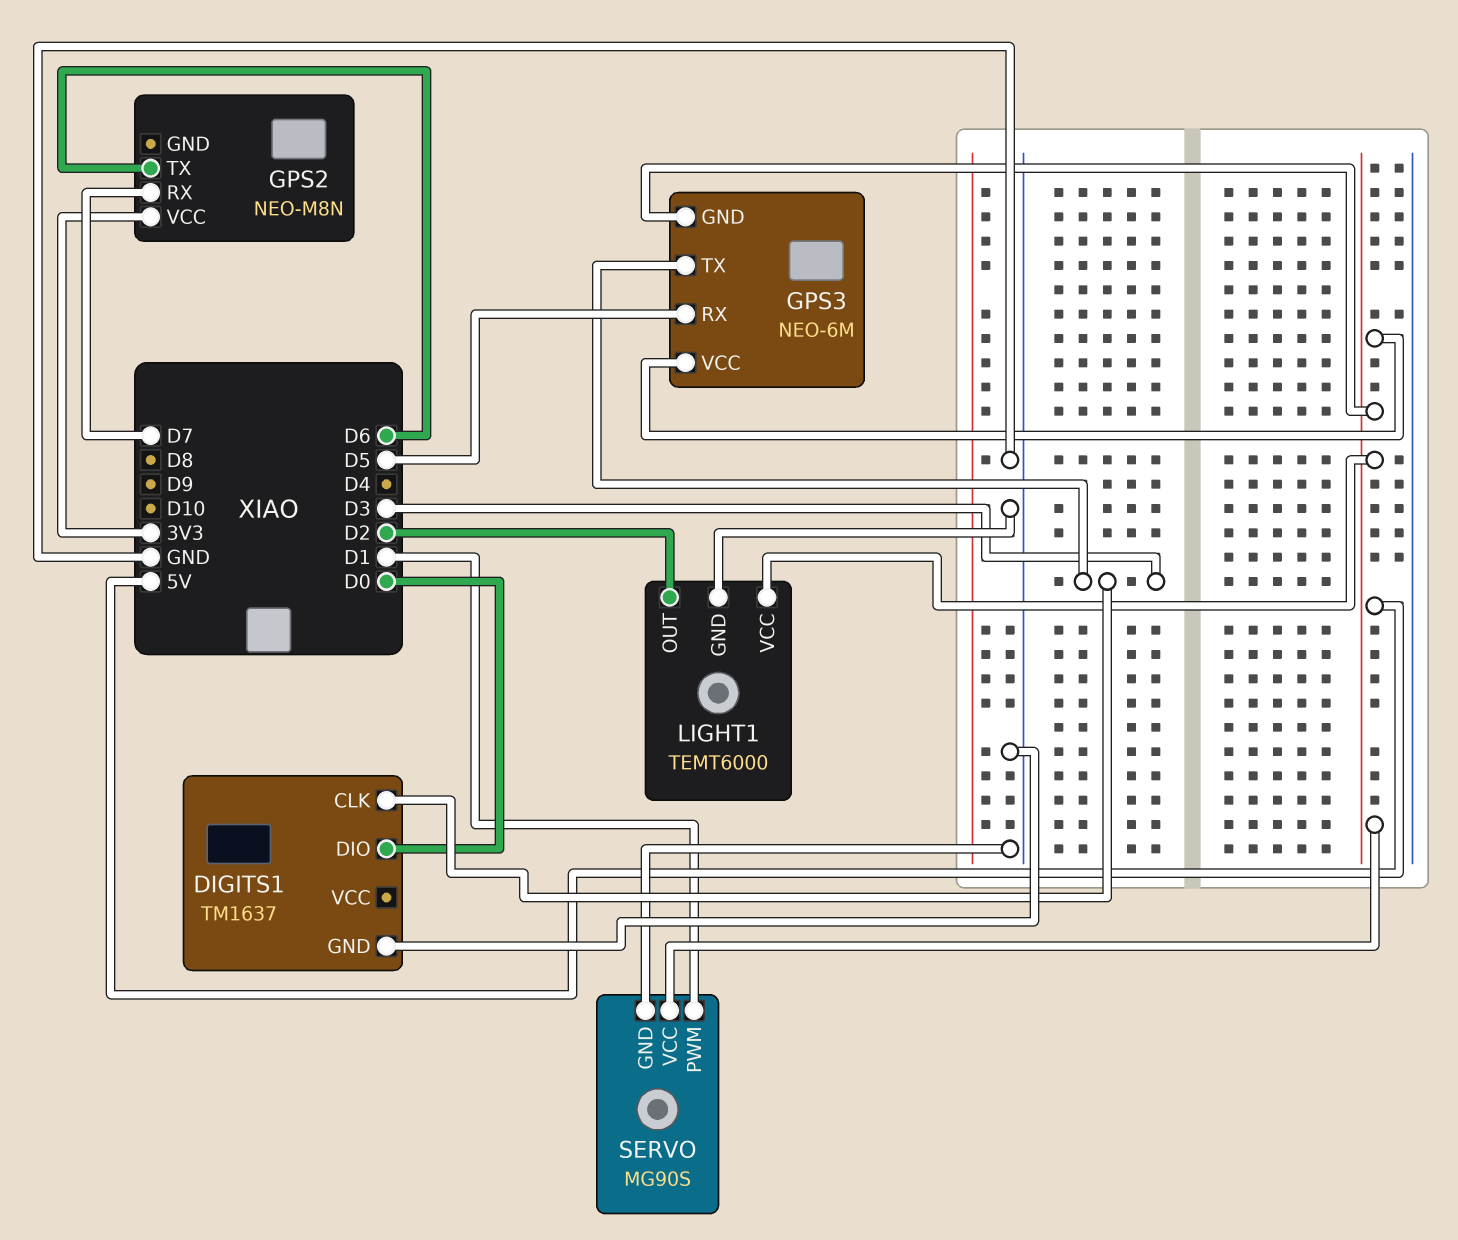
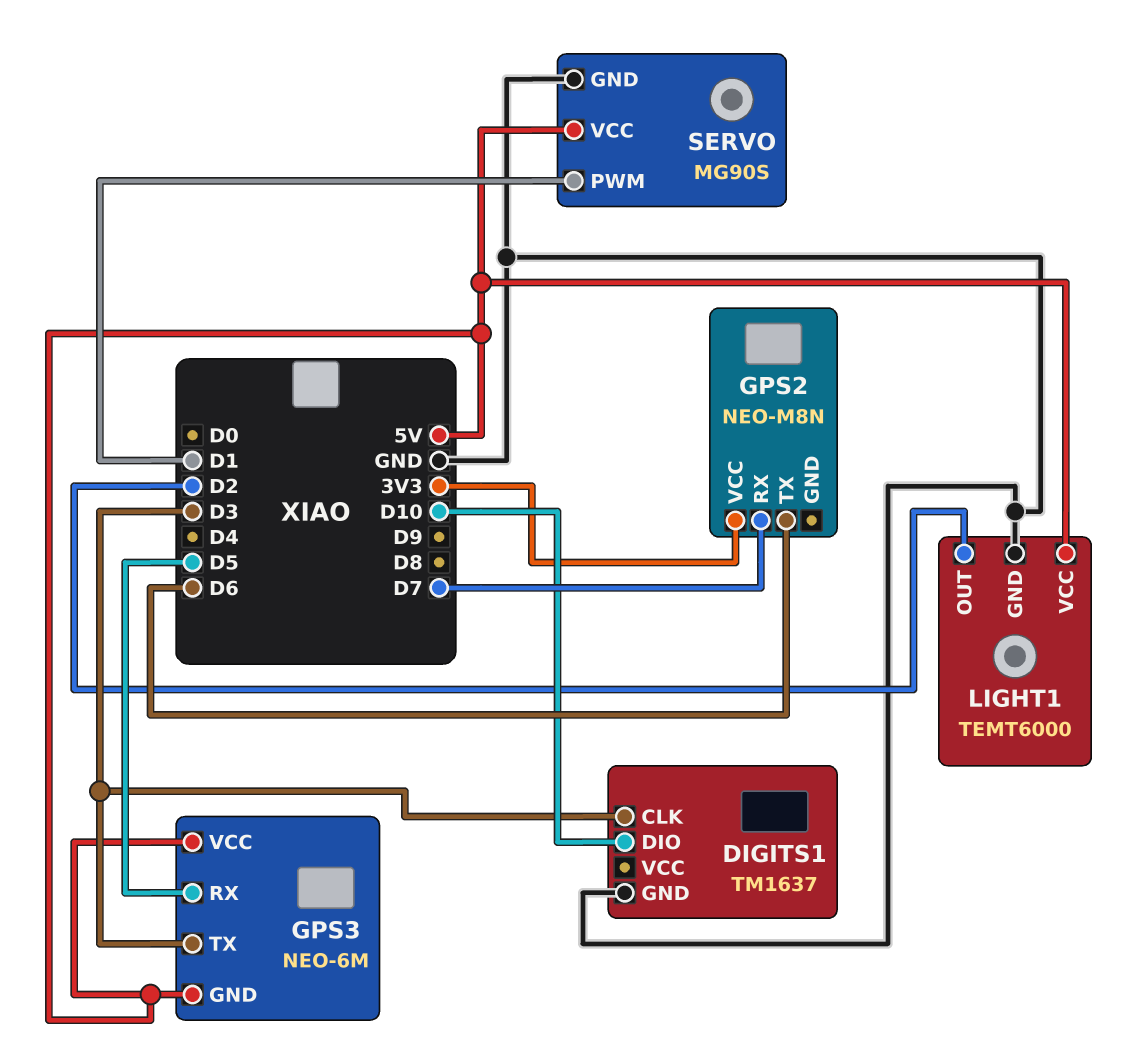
DIGITS1 pin DIO: D0 -> D10

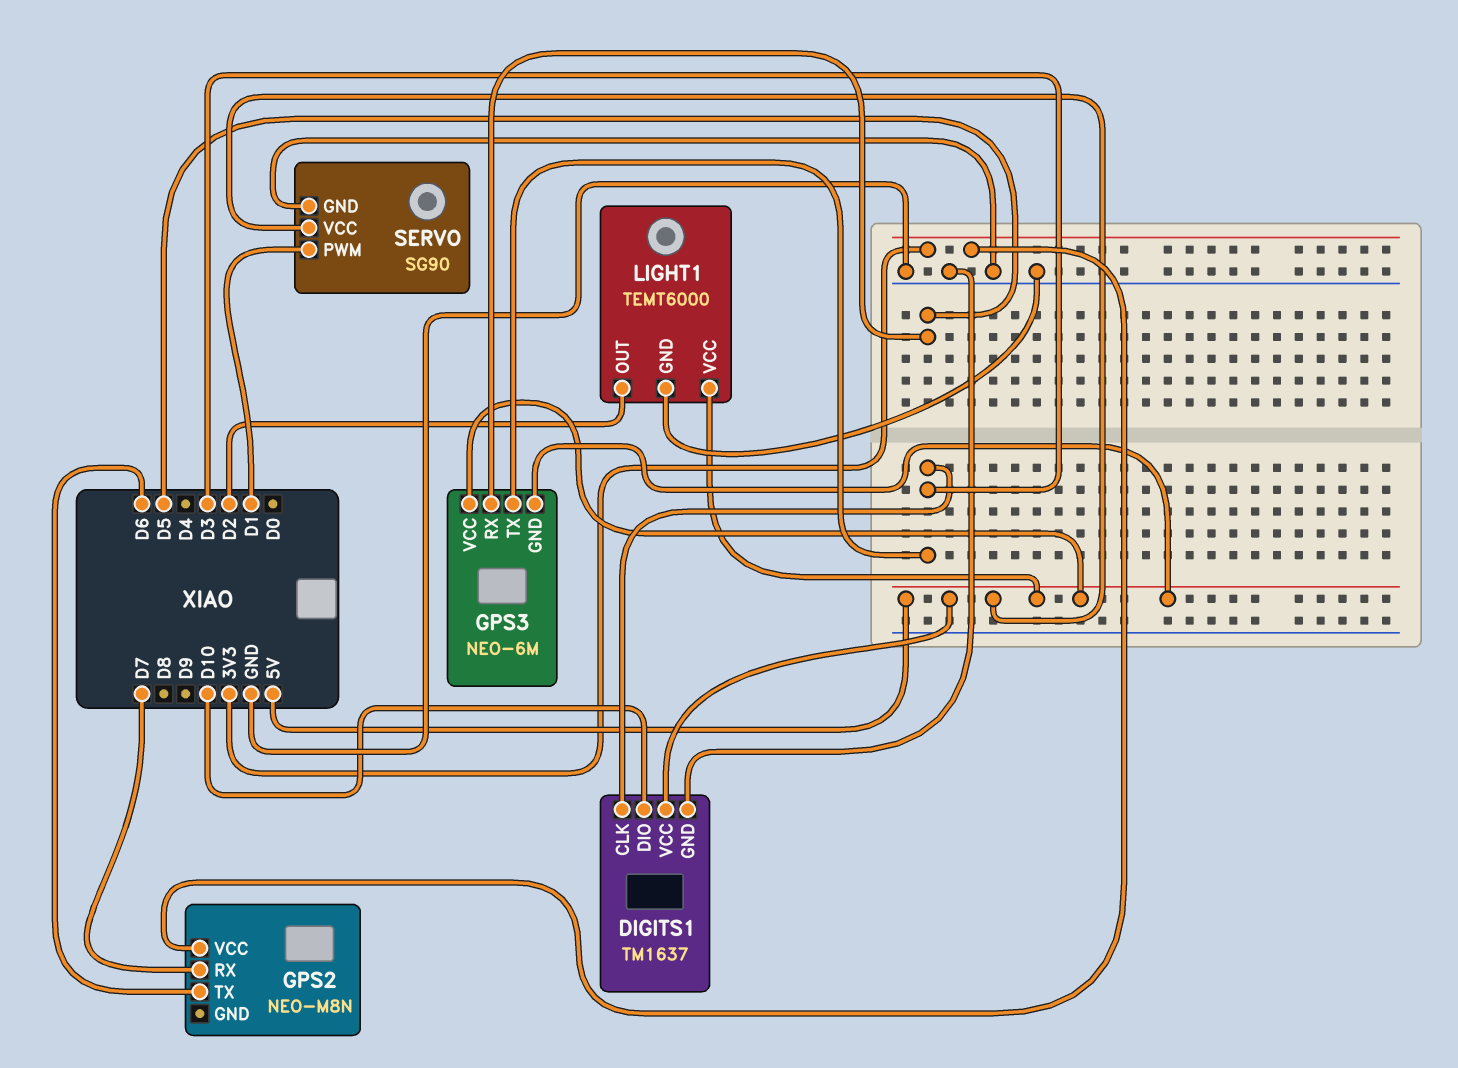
DIGITS1 pin VCC: none -> 5V
SERVO: MG90S -> SG90

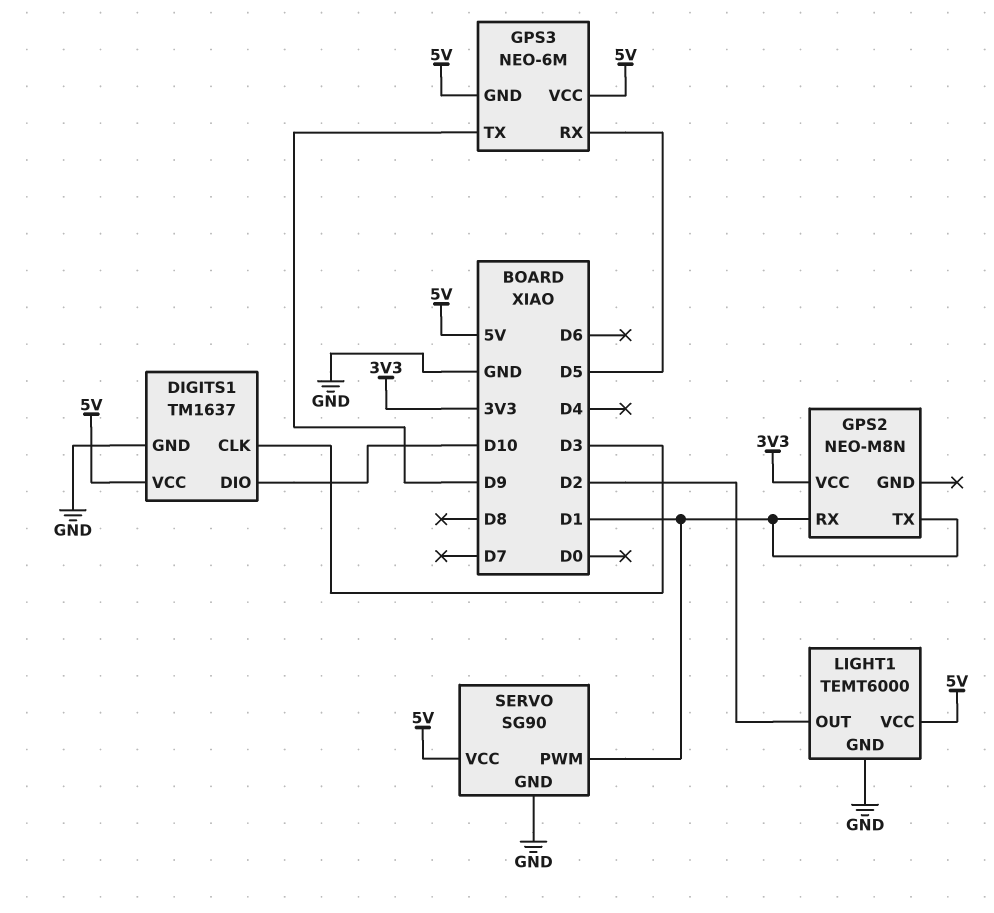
GPS2 pin RX: D7 -> D1
GPS2 pin TX: D6 -> D1
GPS3 pin TX: D3 -> D9

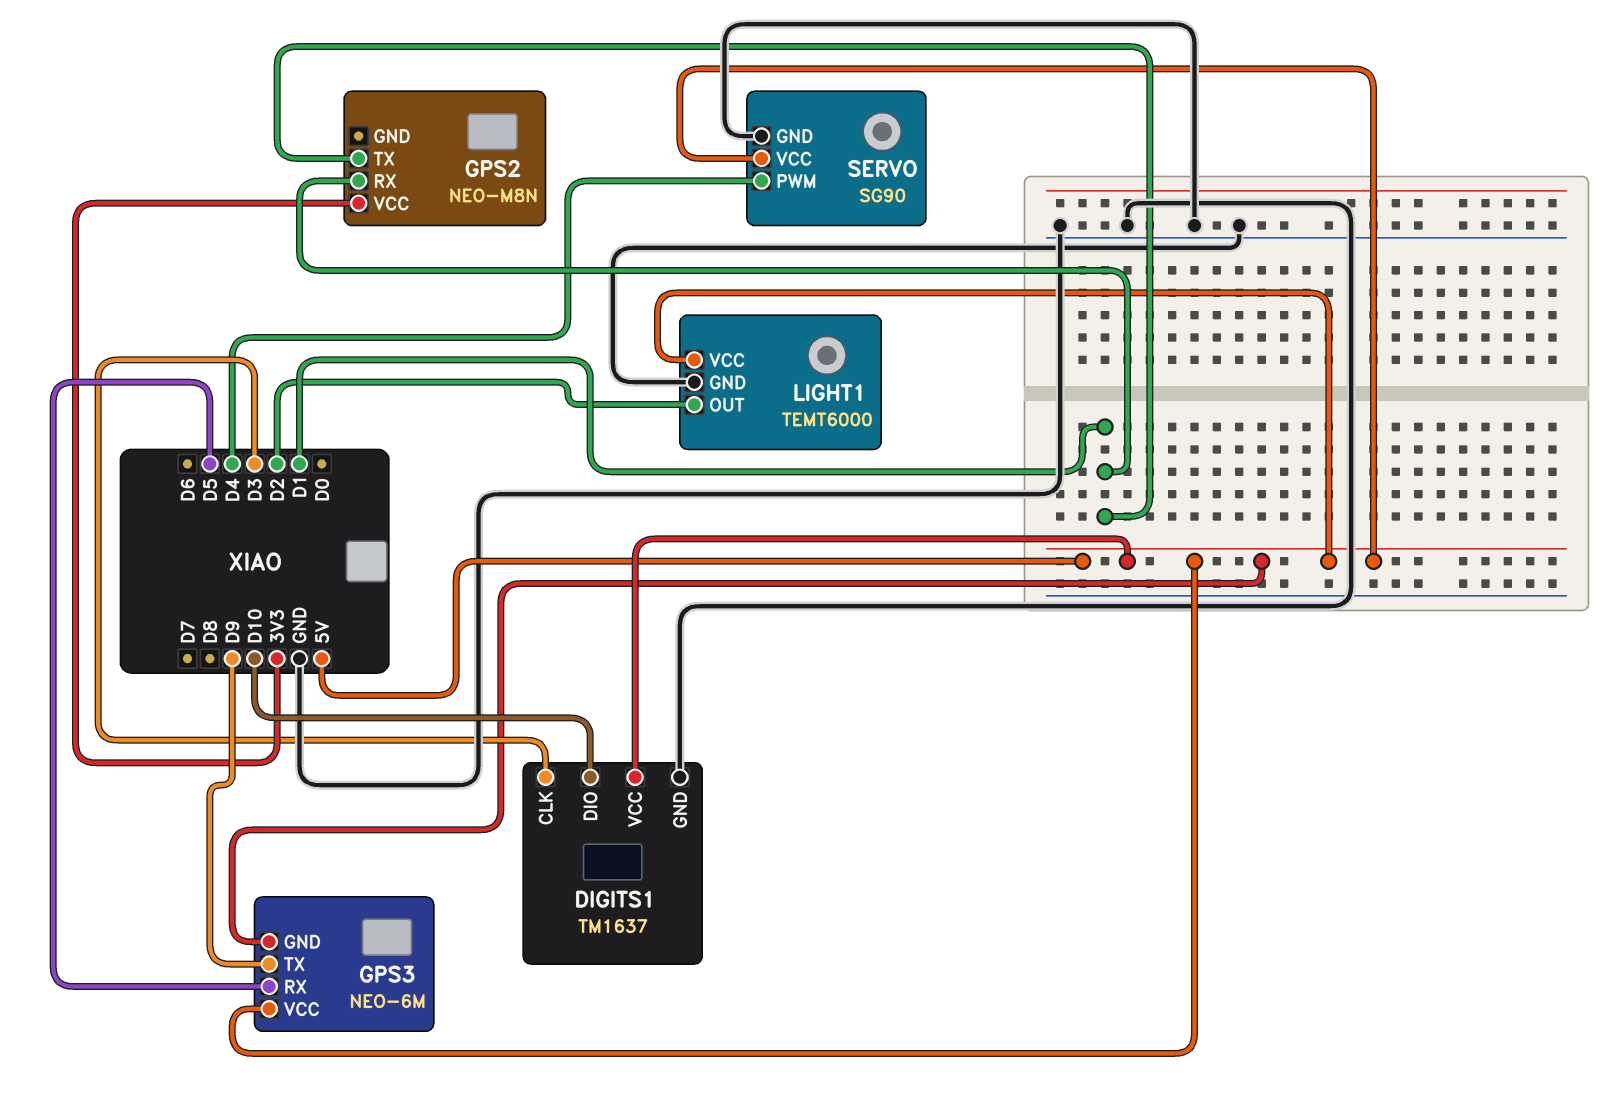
SERVO pin PWM: D1 -> D4

